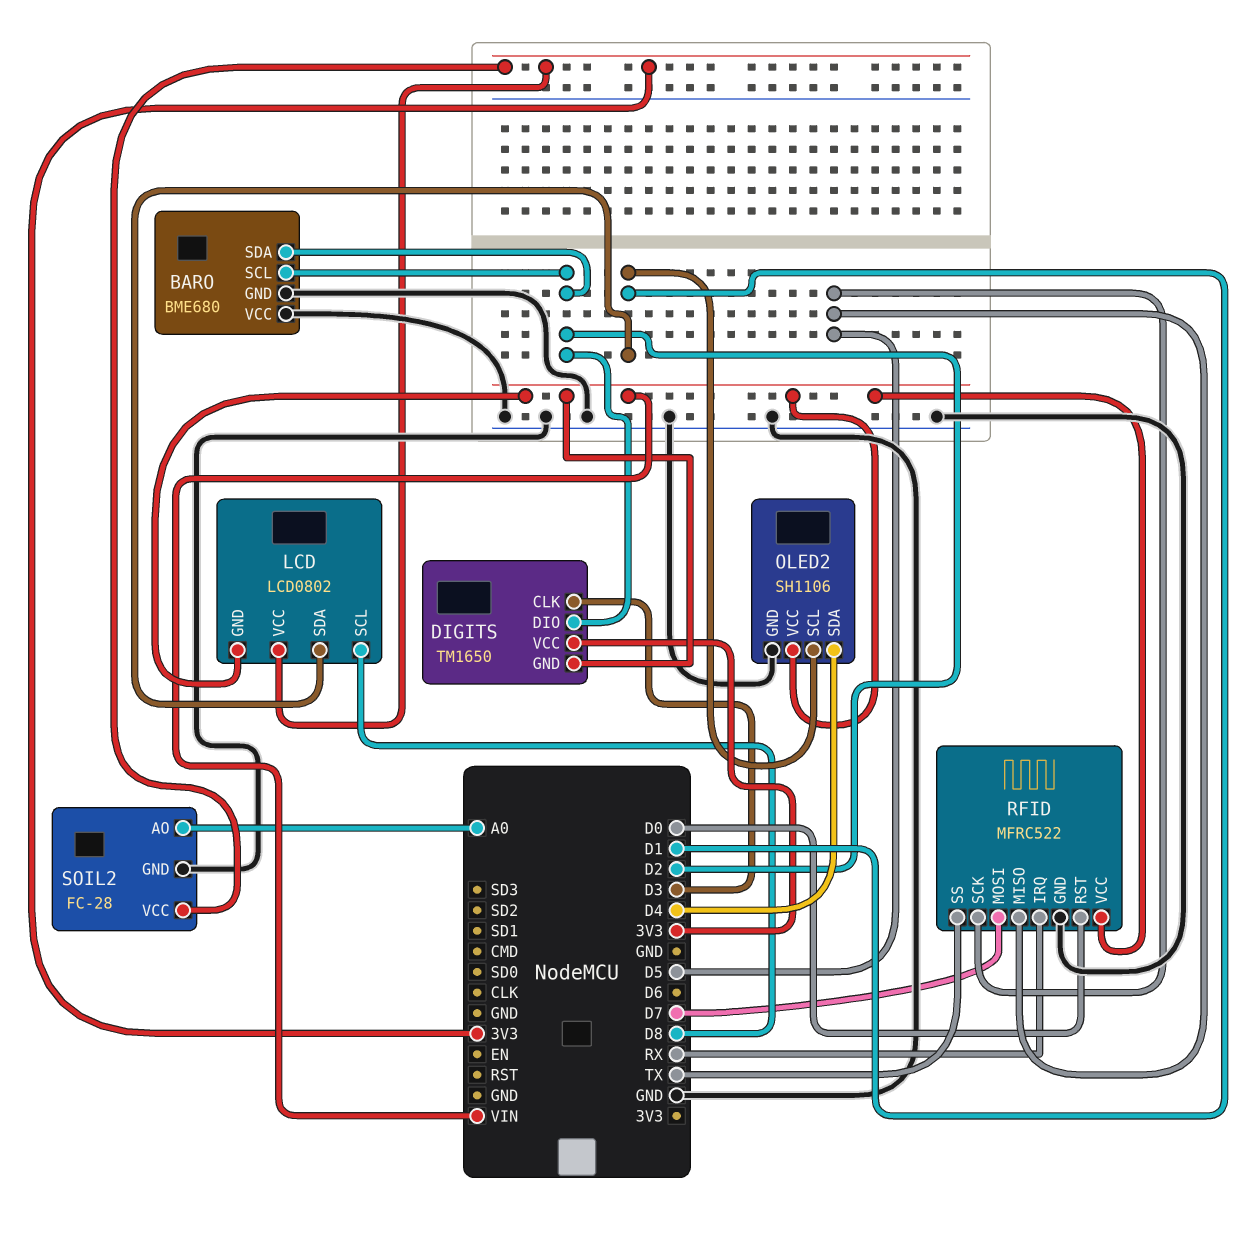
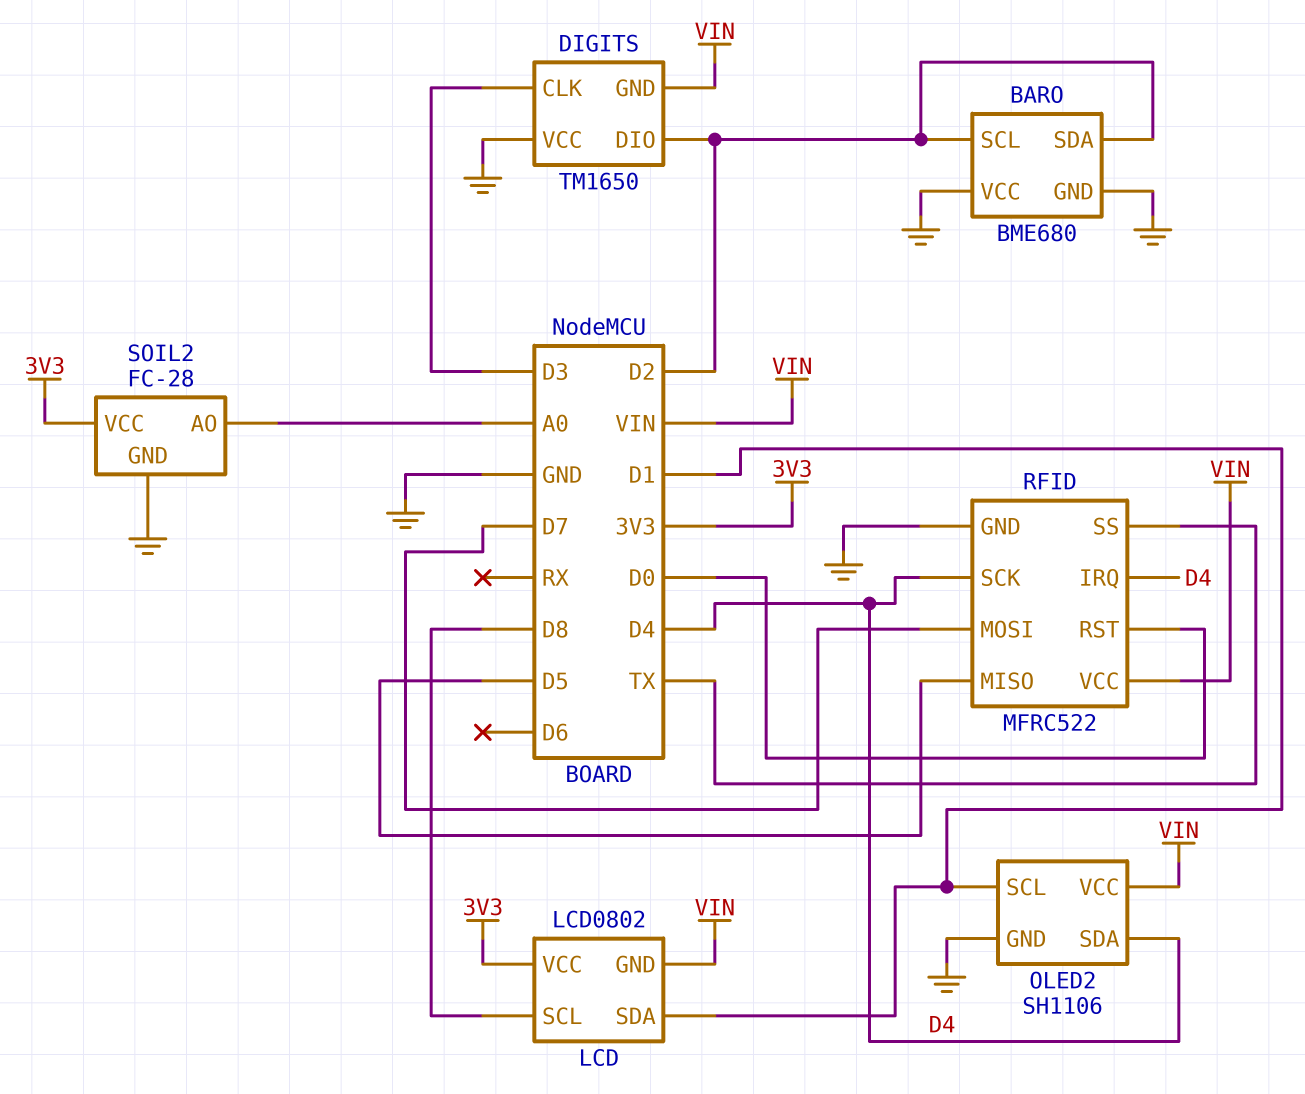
DIGITS pin VCC: 3V3 -> GND
RFID pin IRQ: RX -> D4
RFID pin SCK: D5 -> D4

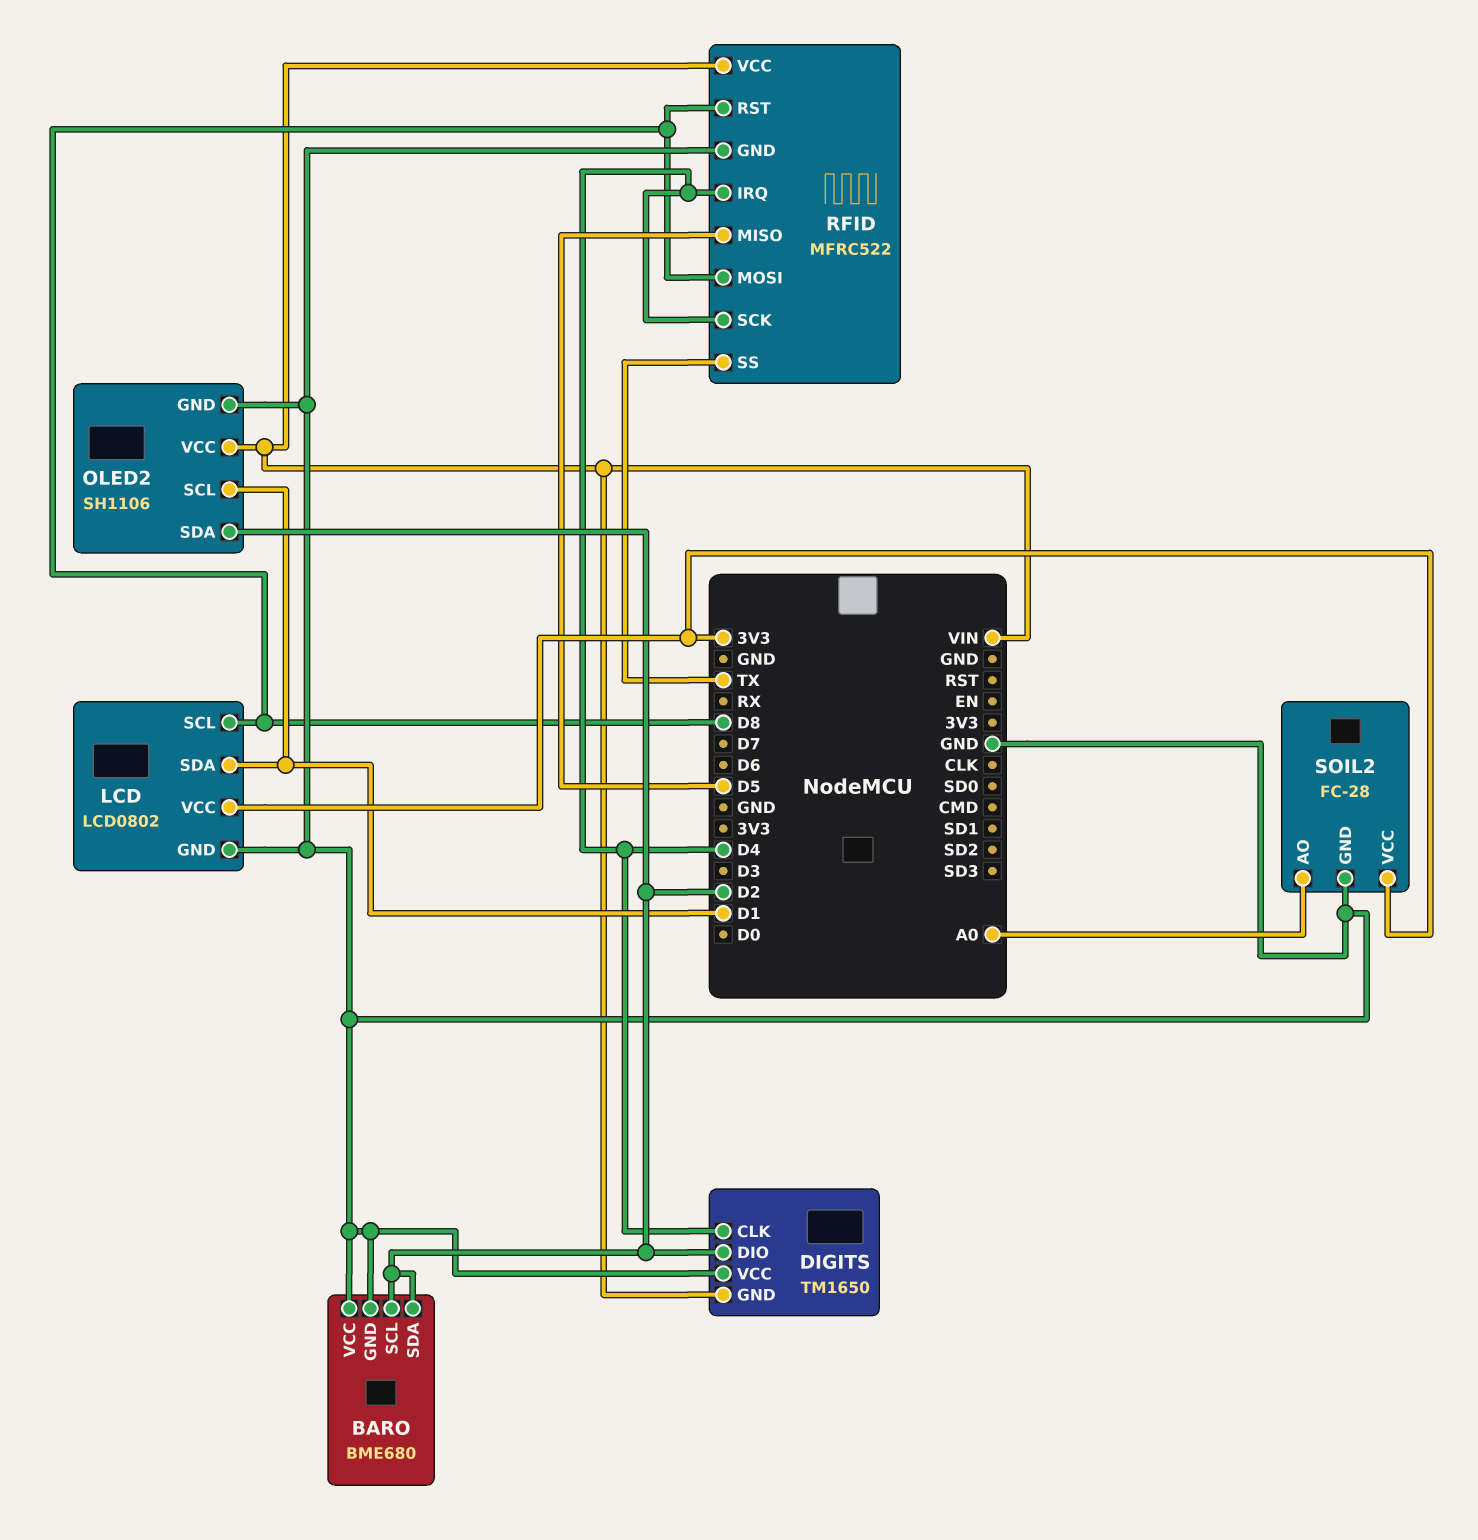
DIGITS pin CLK: D3 -> D4
LCD pin GND: VIN -> GND
OLED2 pin SDA: D4 -> D2
RFID pin MOSI: D7 -> D8
RFID pin RST: D0 -> D8

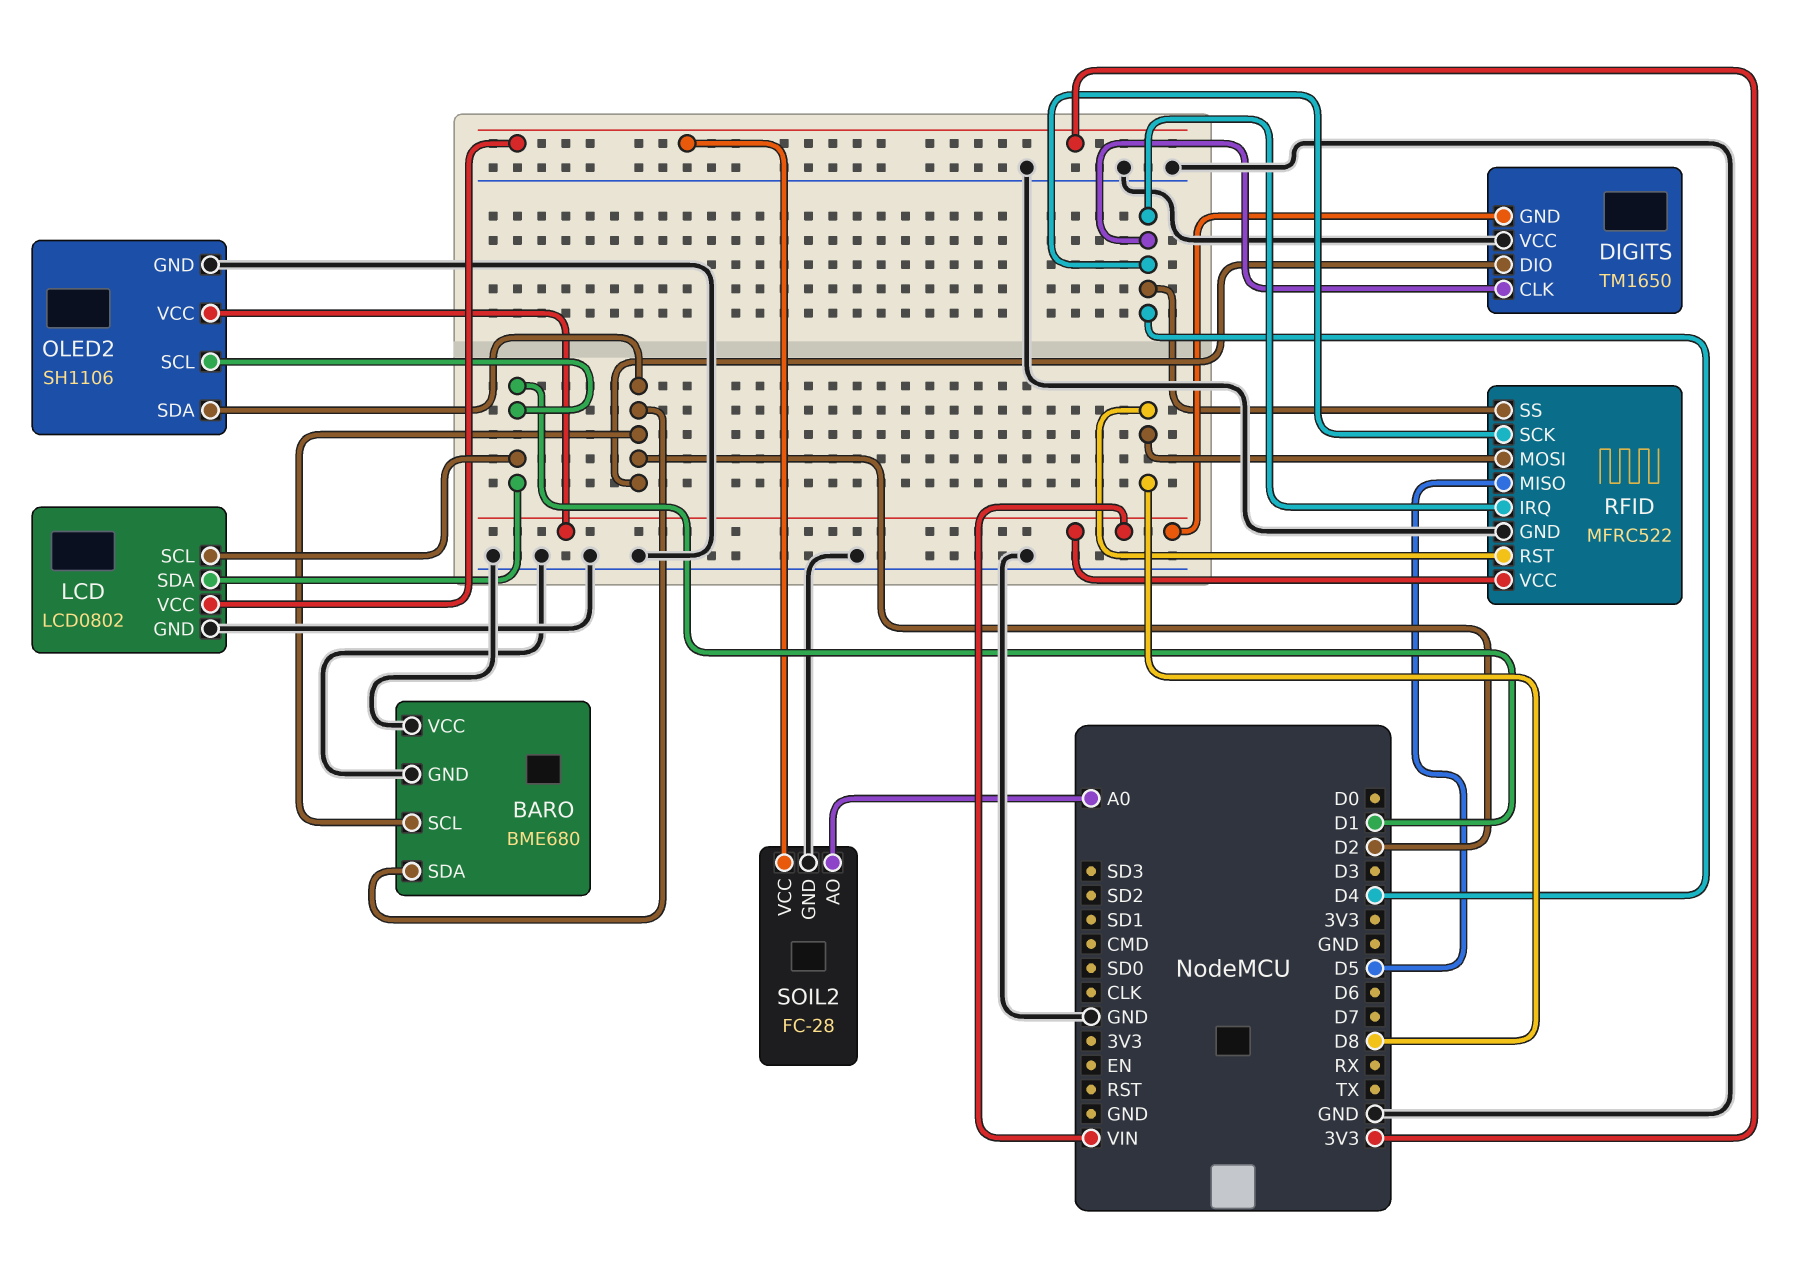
LCD pin SCL: D8 -> D1
RFID pin SS: TX -> D4

